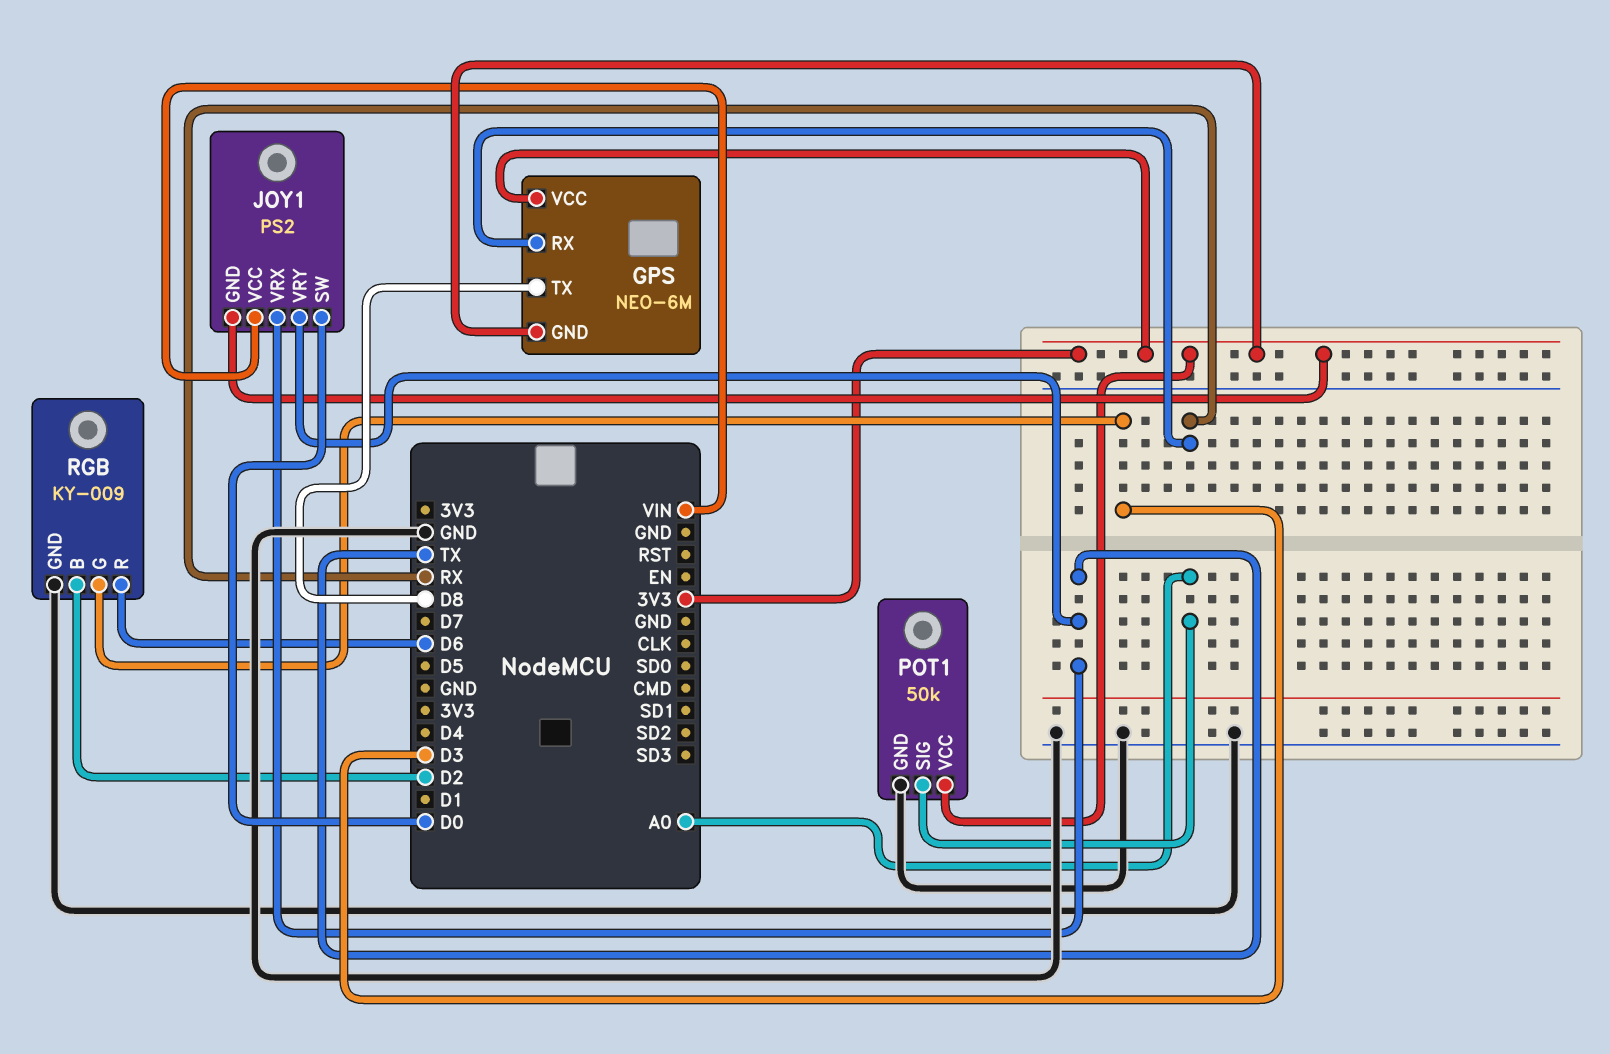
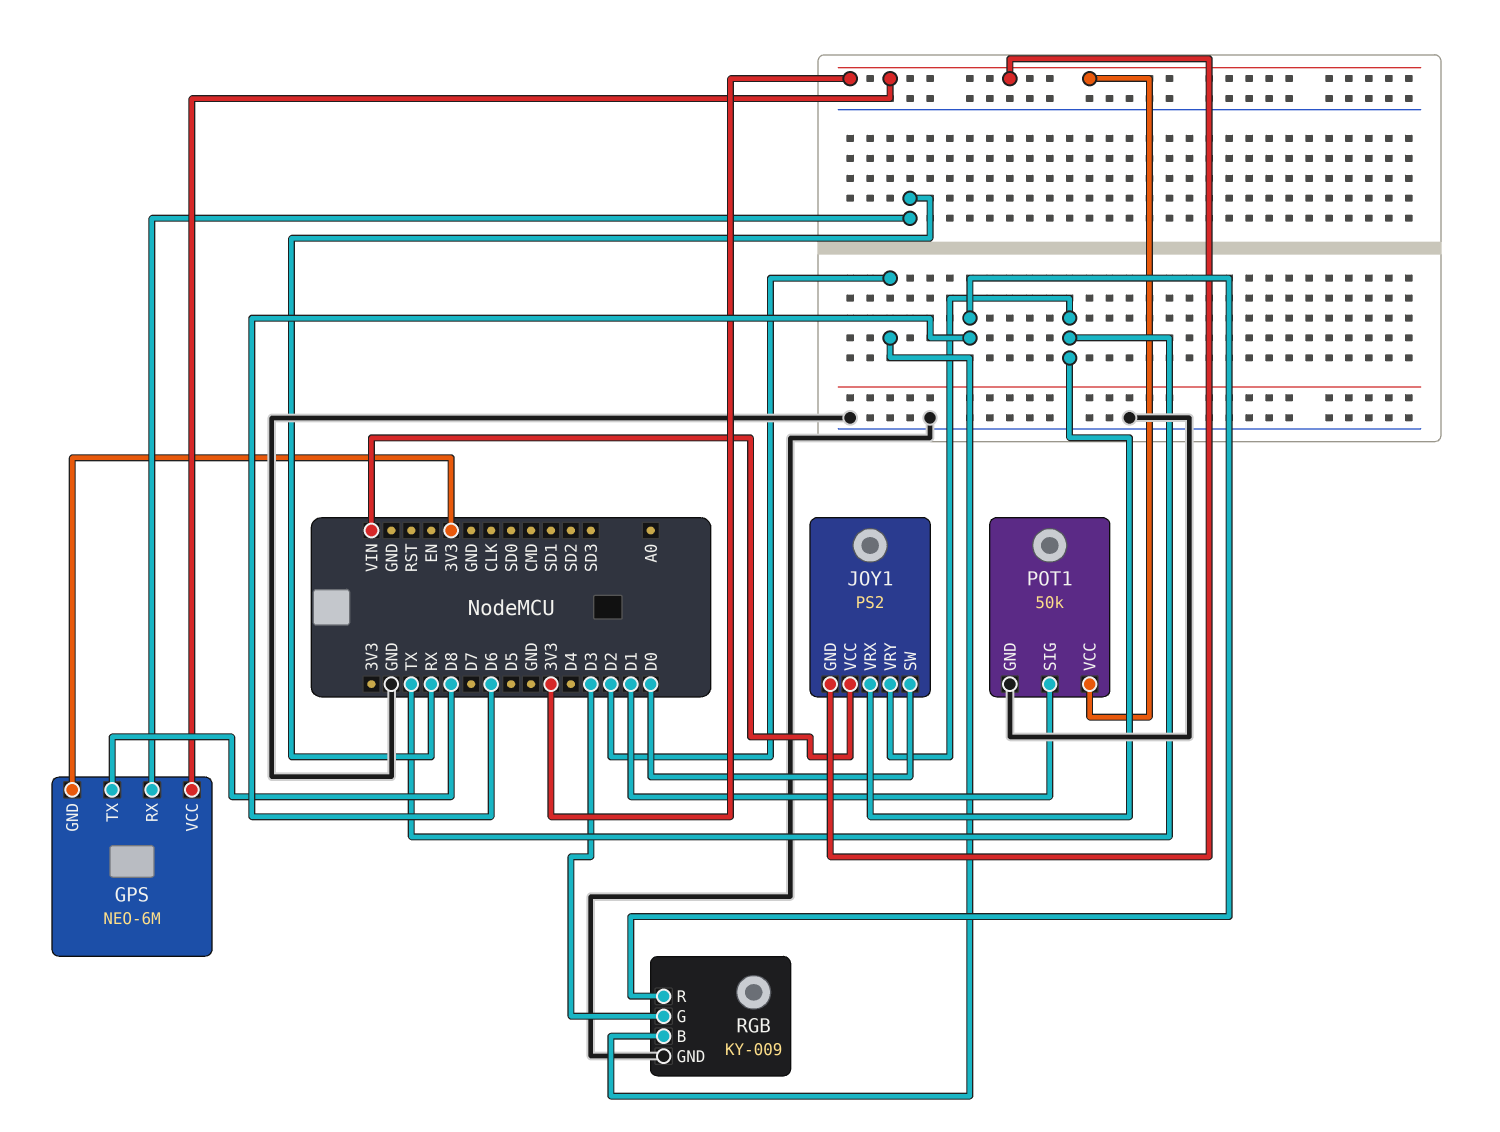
POT1 pin SIG: A0 -> D1

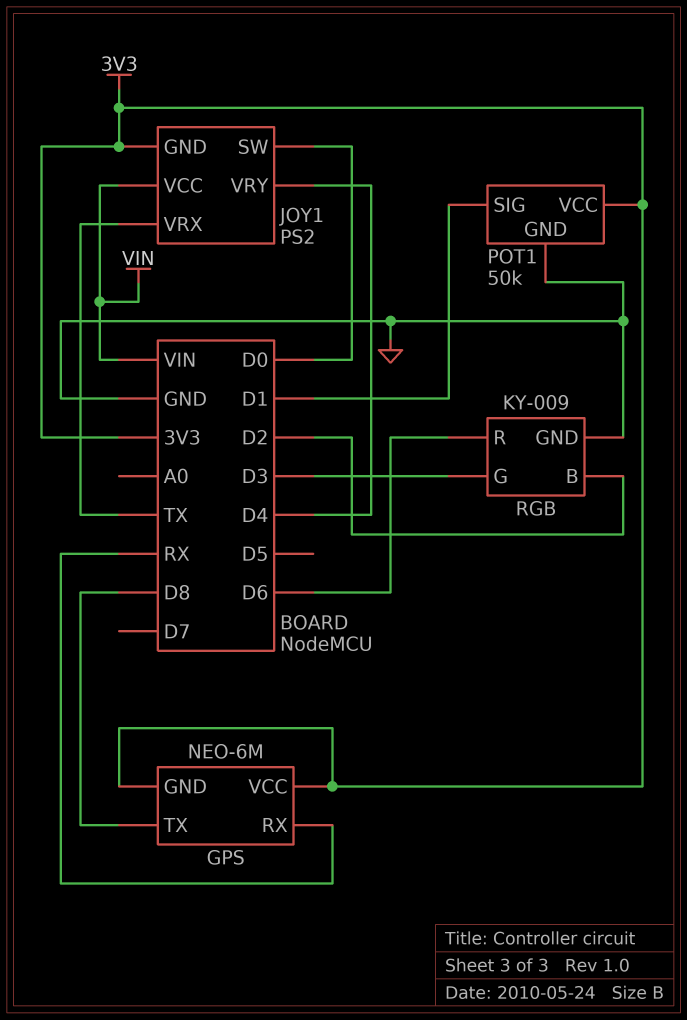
JOY1 pin VRY: TX -> D4

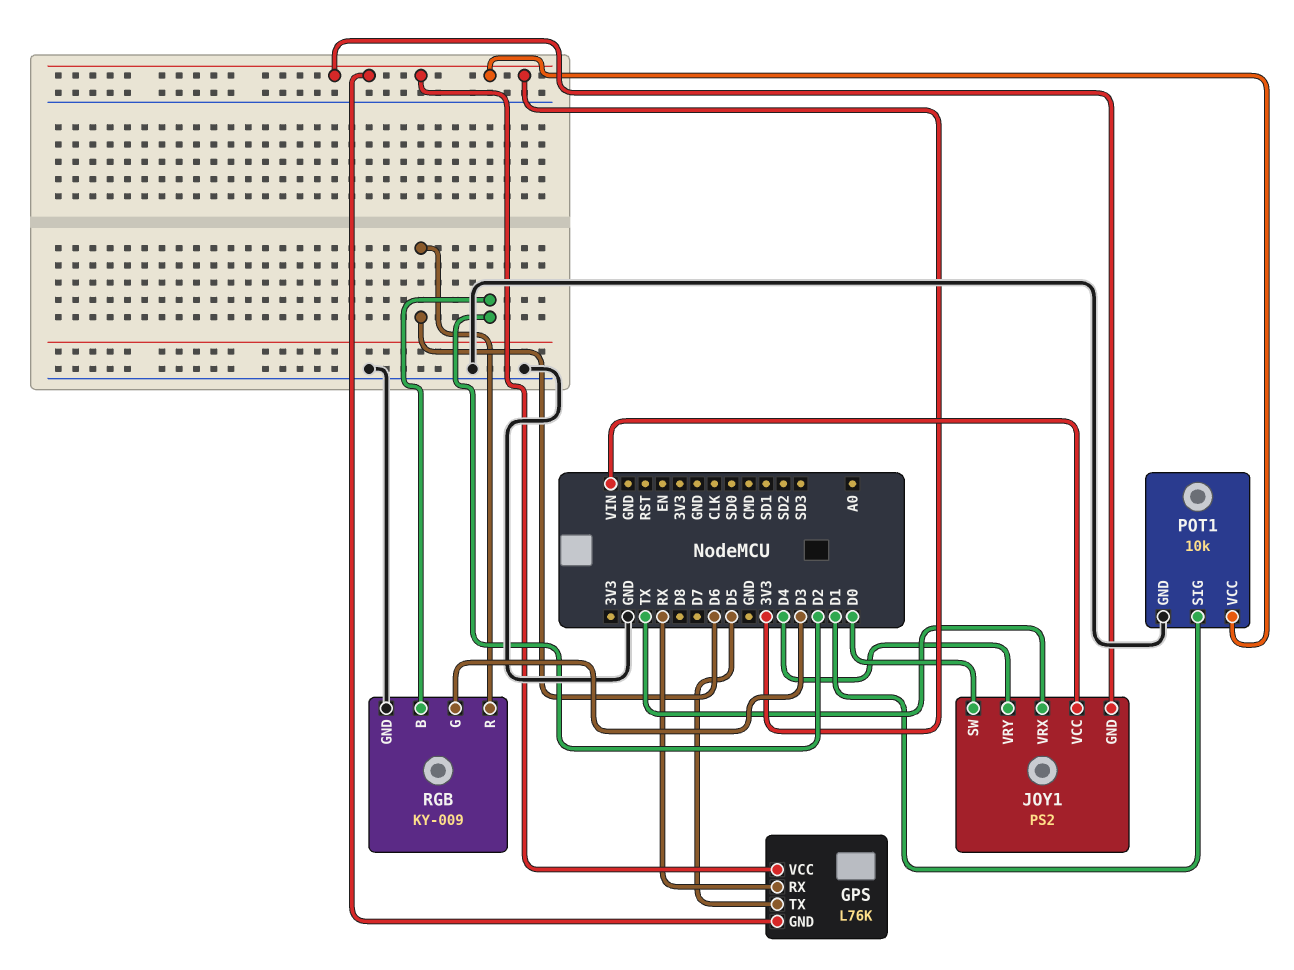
GPS: NEO-6M -> L76K
GPS pin TX: D8 -> D5
POT1: 50k -> 10k

